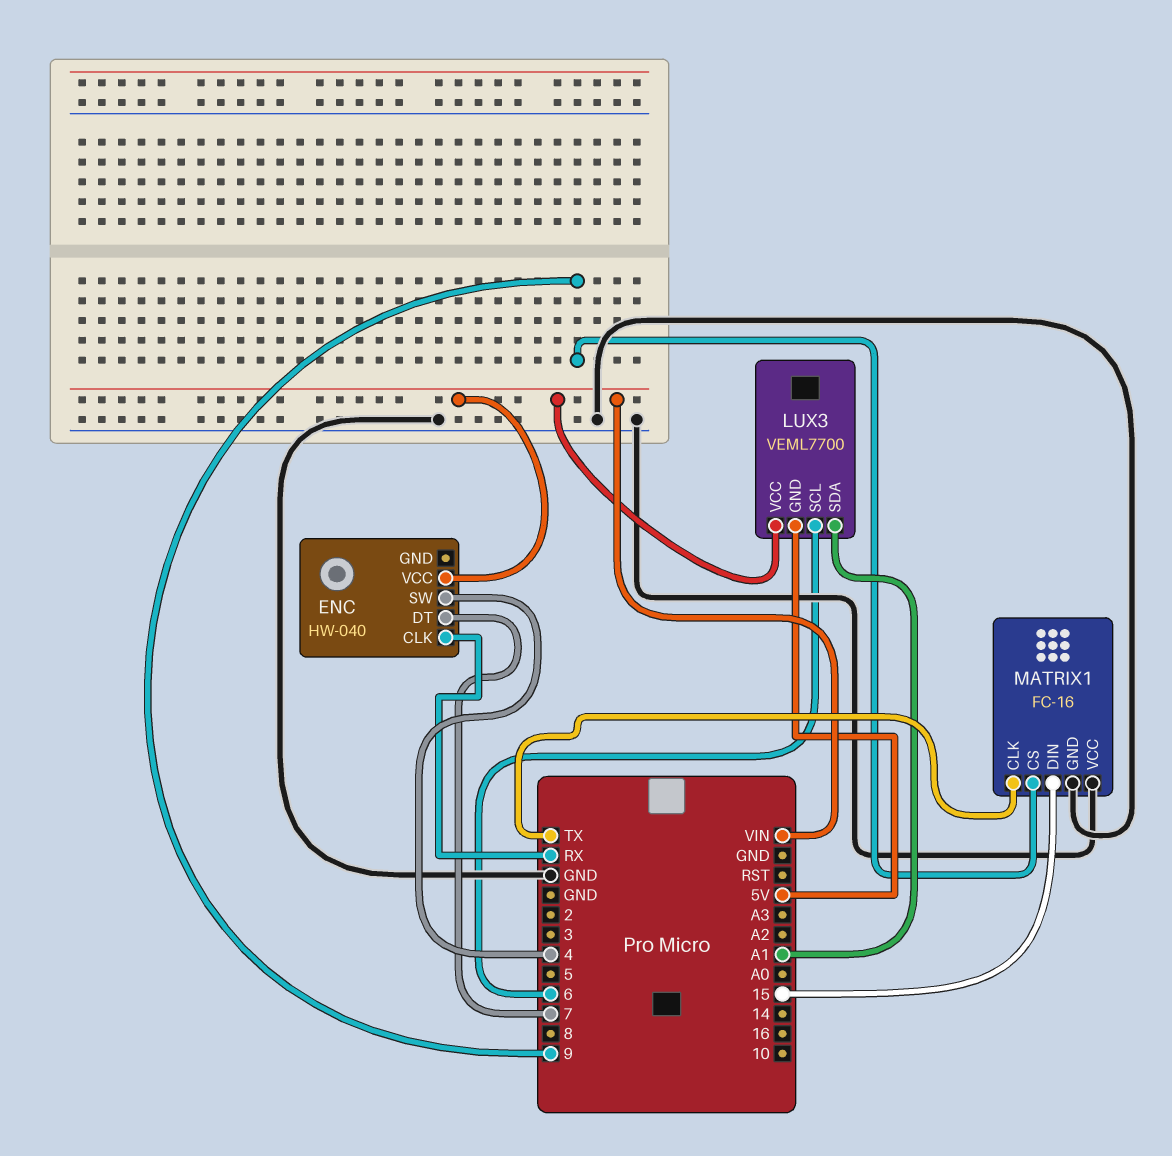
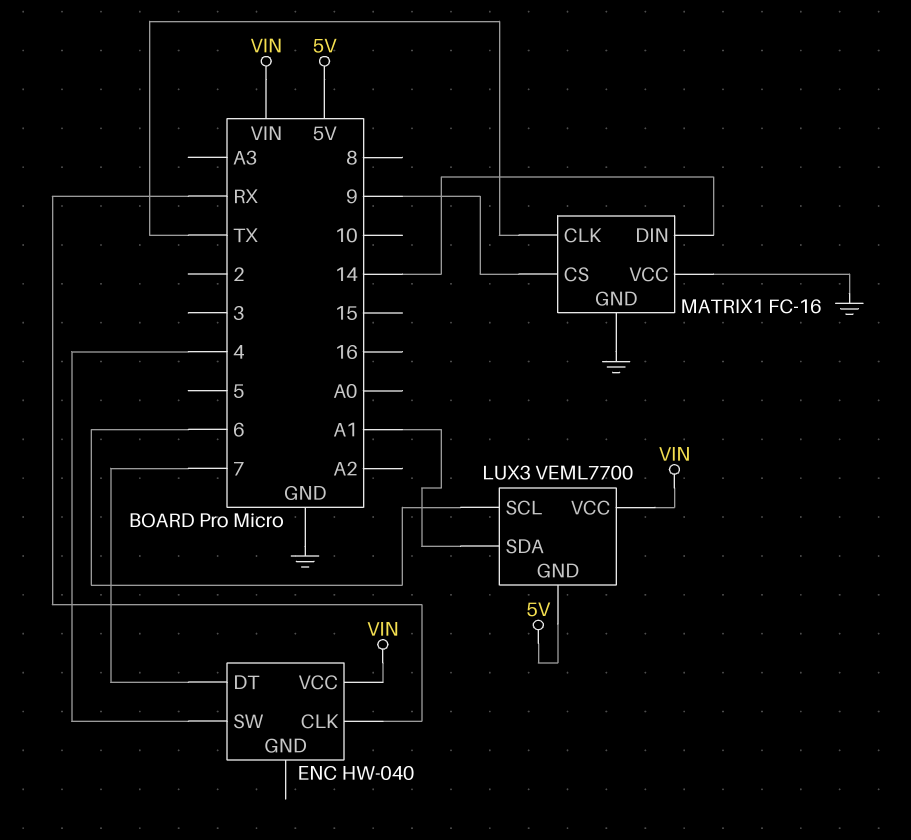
MATRIX1 pin DIN: 15 -> 14

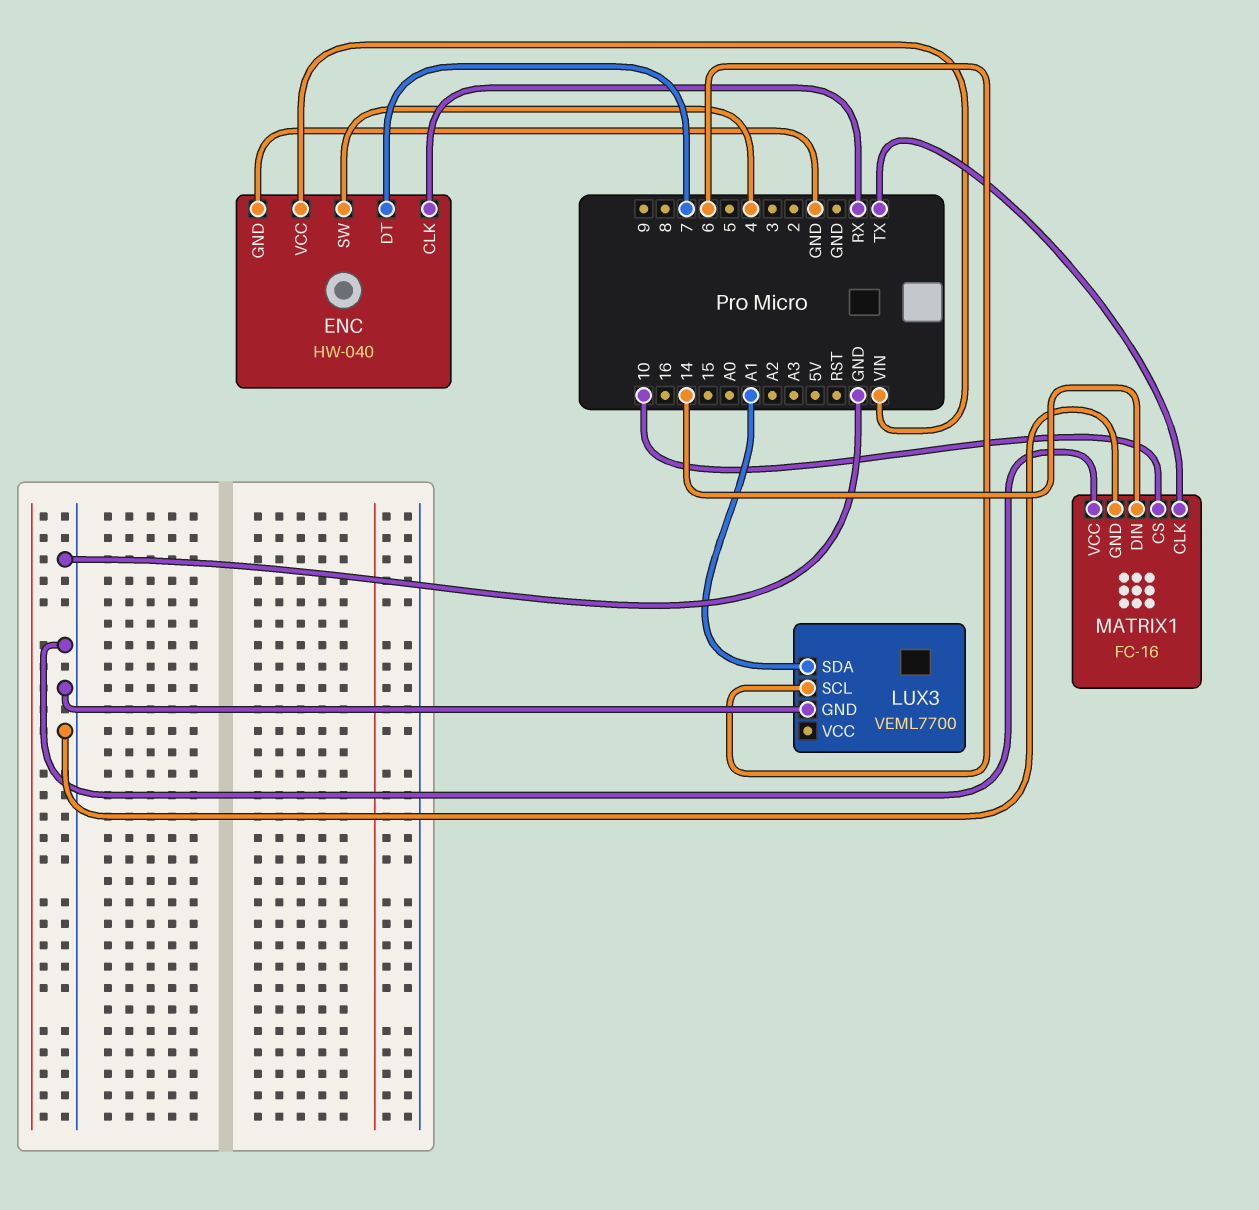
ENC pin GND: none -> GND
LUX3 pin GND: 5V -> GND
LUX3 pin VCC: VIN -> none
MATRIX1 pin CS: 9 -> 10

